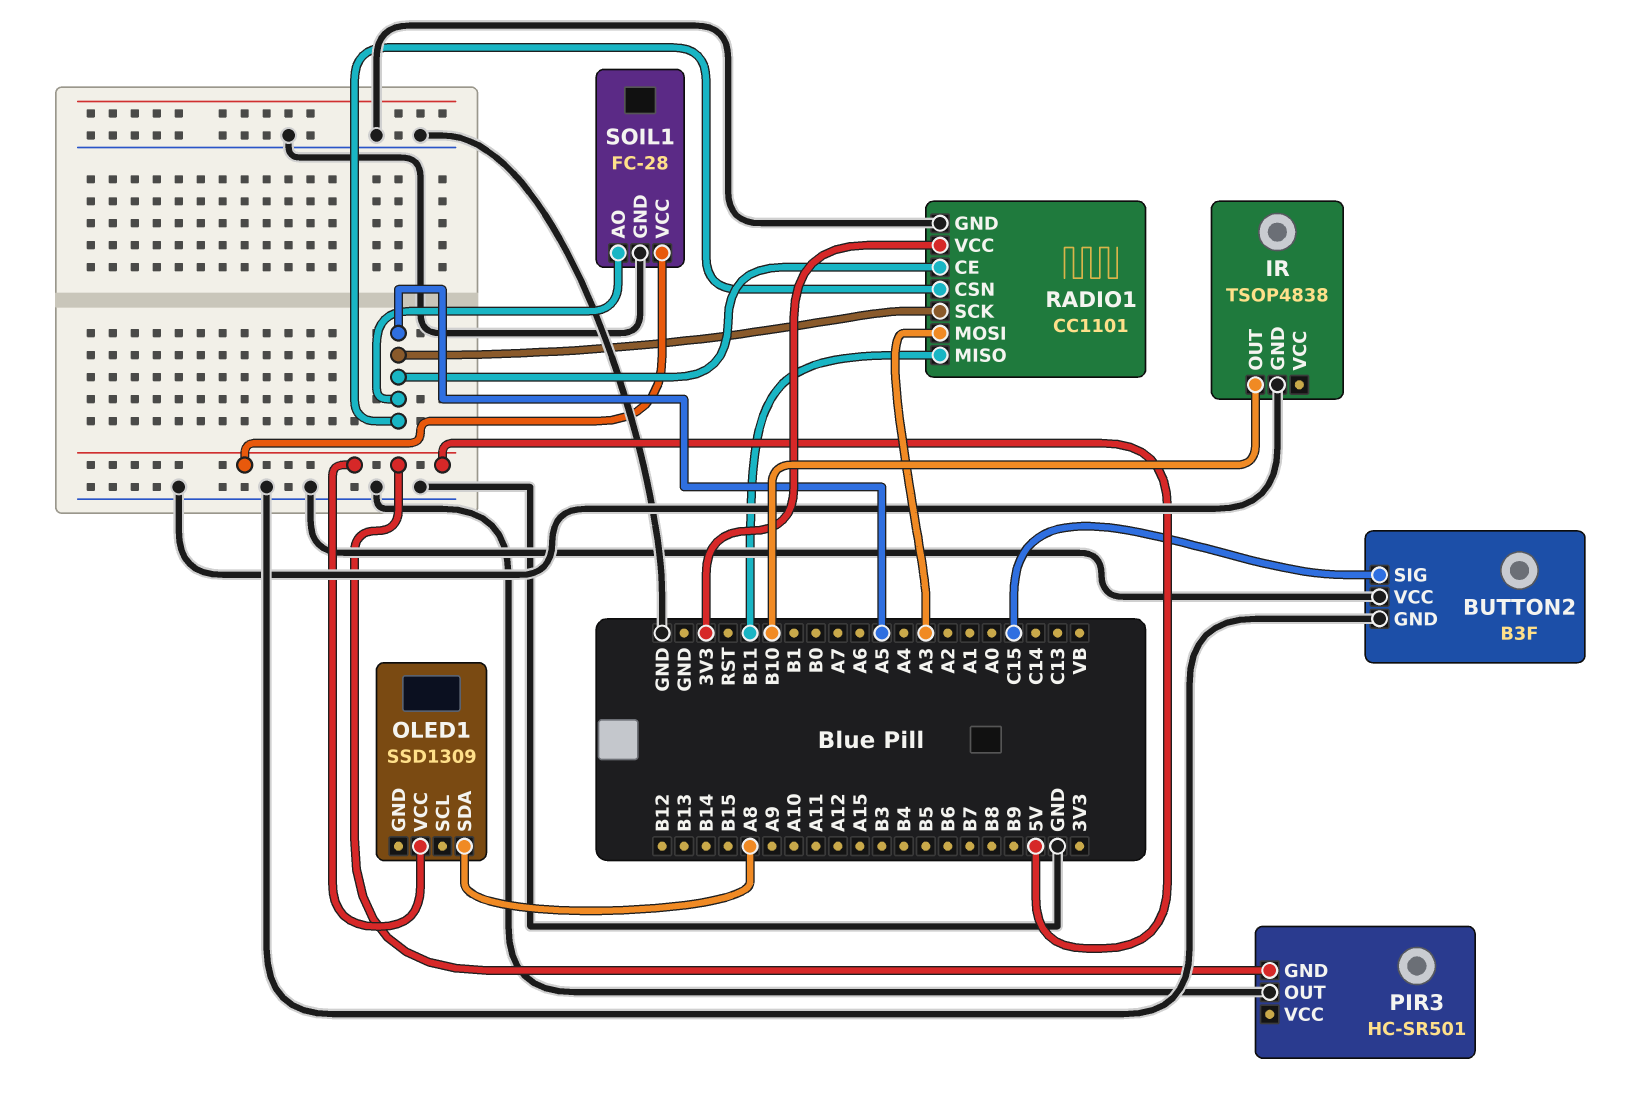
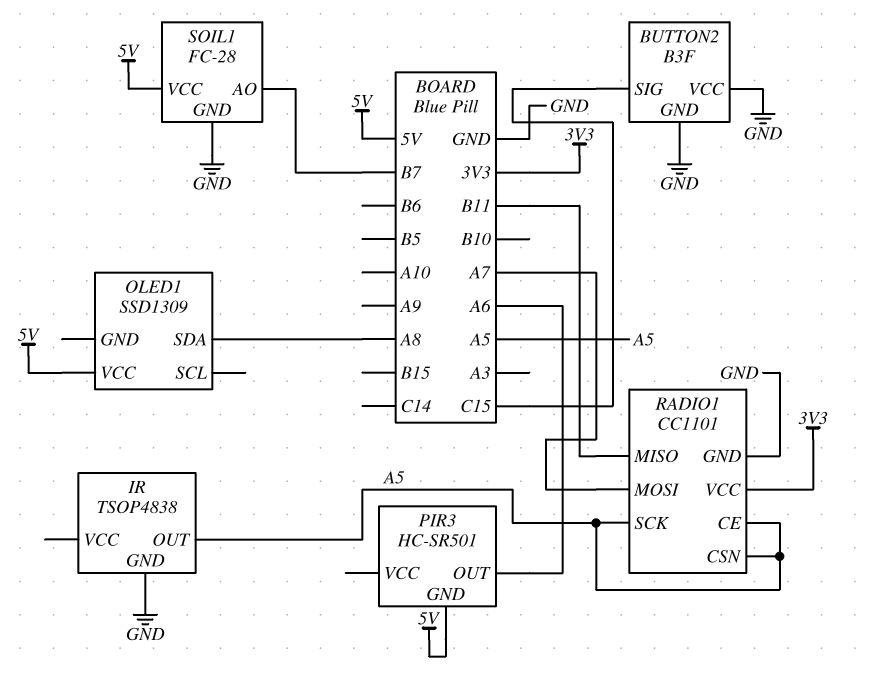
IR pin OUT: B10 -> A5
PIR3 pin OUT: GND -> A6
RADIO1 pin MOSI: A3 -> A7
SOIL1 pin AO: A5 -> B7

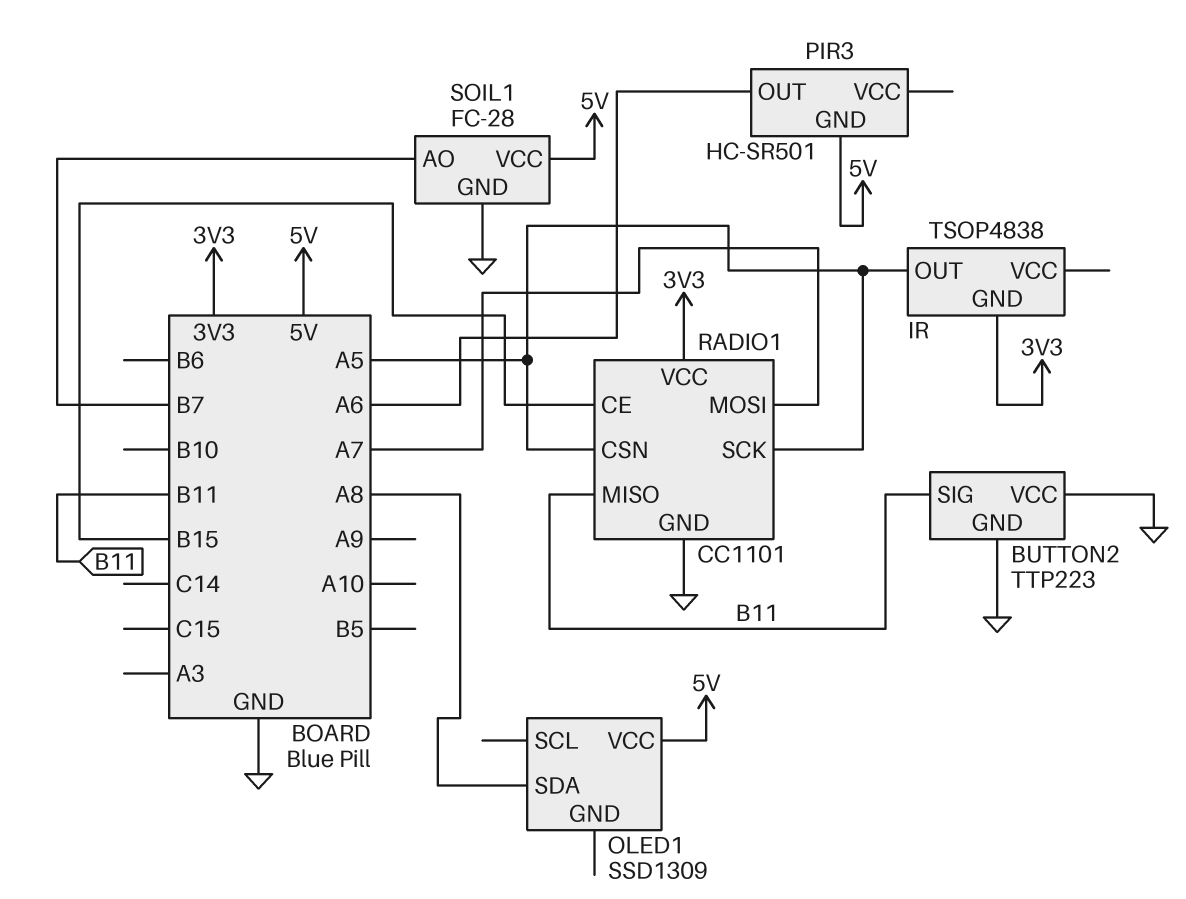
BUTTON2: B3F -> TTP223
BUTTON2 pin SIG: C15 -> B11
IR pin GND: GND -> 3V3
RADIO1 pin CE: A5 -> B15

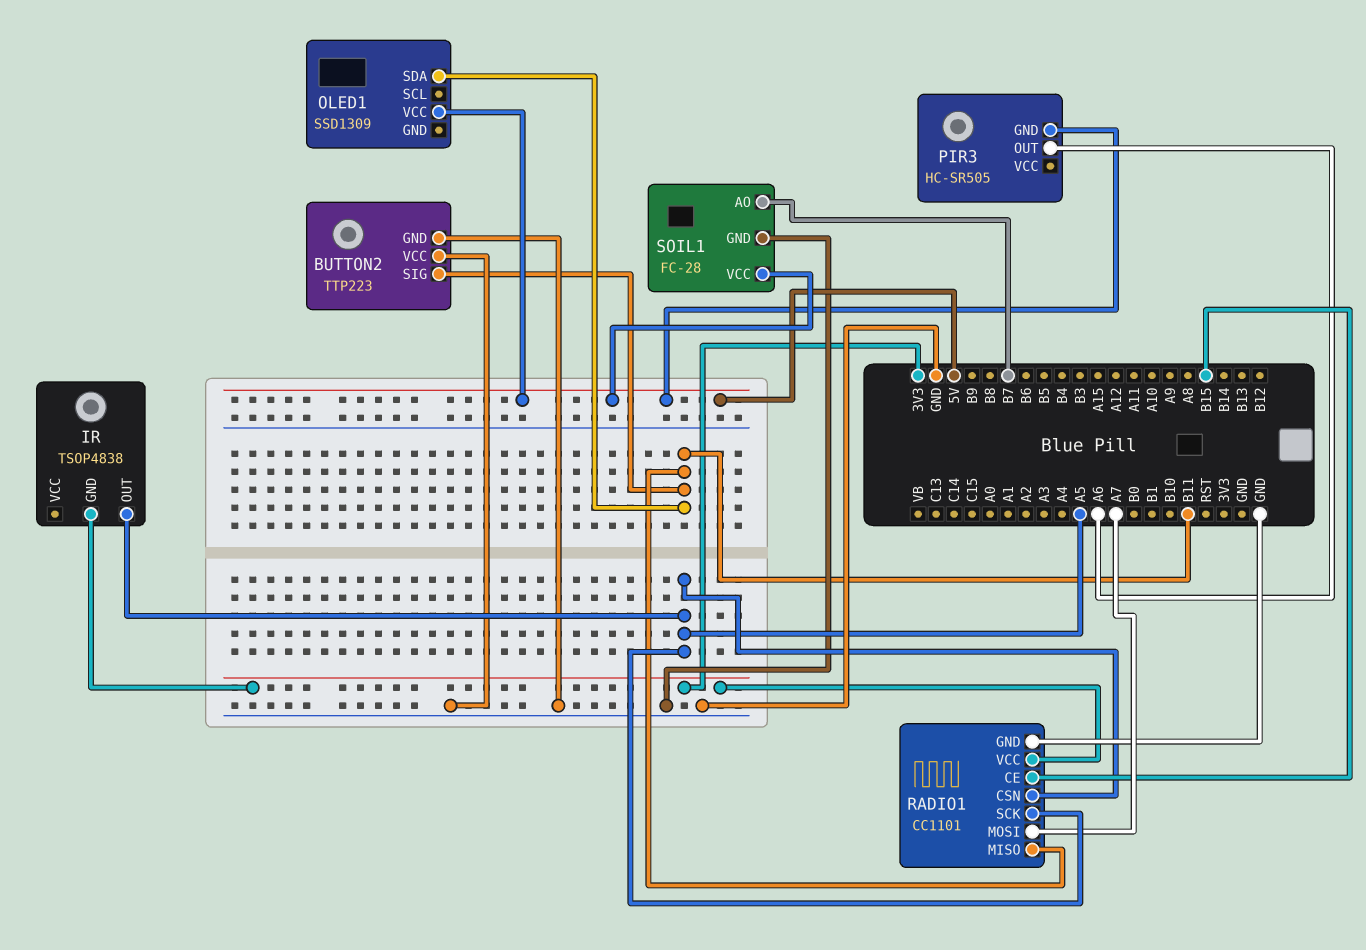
OLED1 pin SDA: A8 -> B11
PIR3: HC-SR501 -> HC-SR505

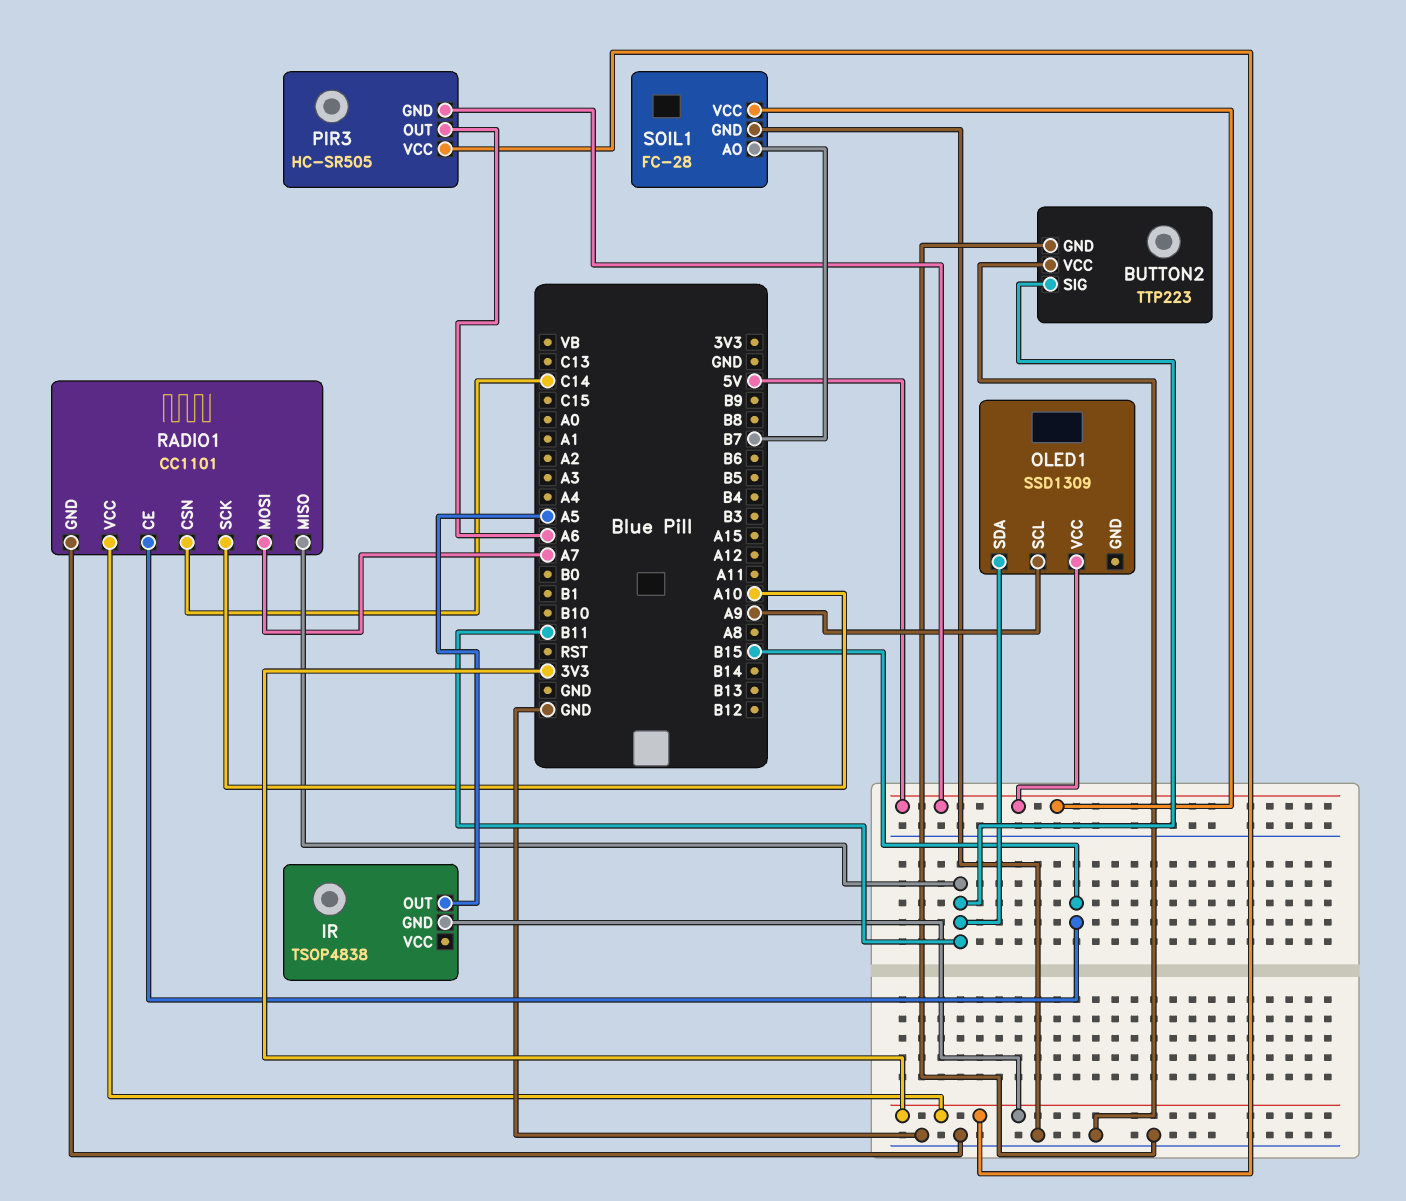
OLED1 pin SCL: none -> A9
PIR3 pin VCC: none -> 3V3
RADIO1 pin CSN: A5 -> C14
RADIO1 pin SCK: A5 -> A10

